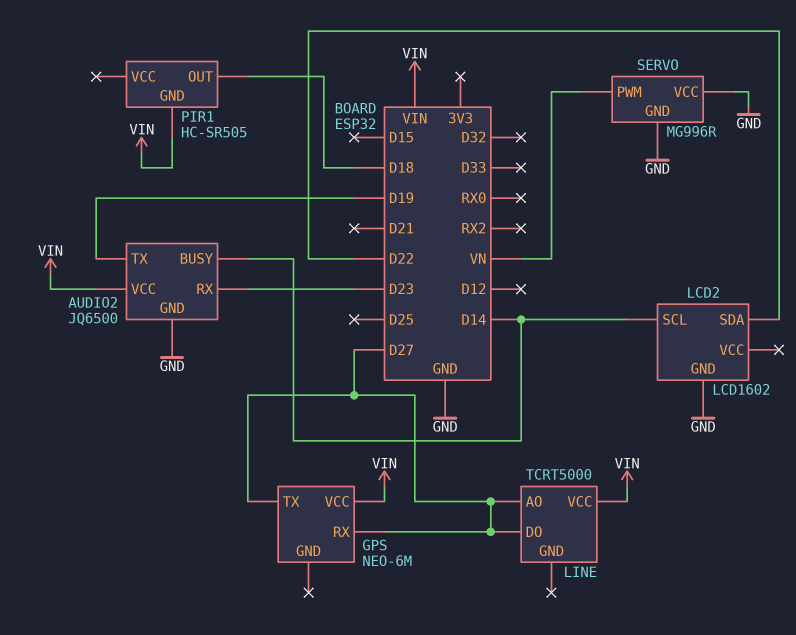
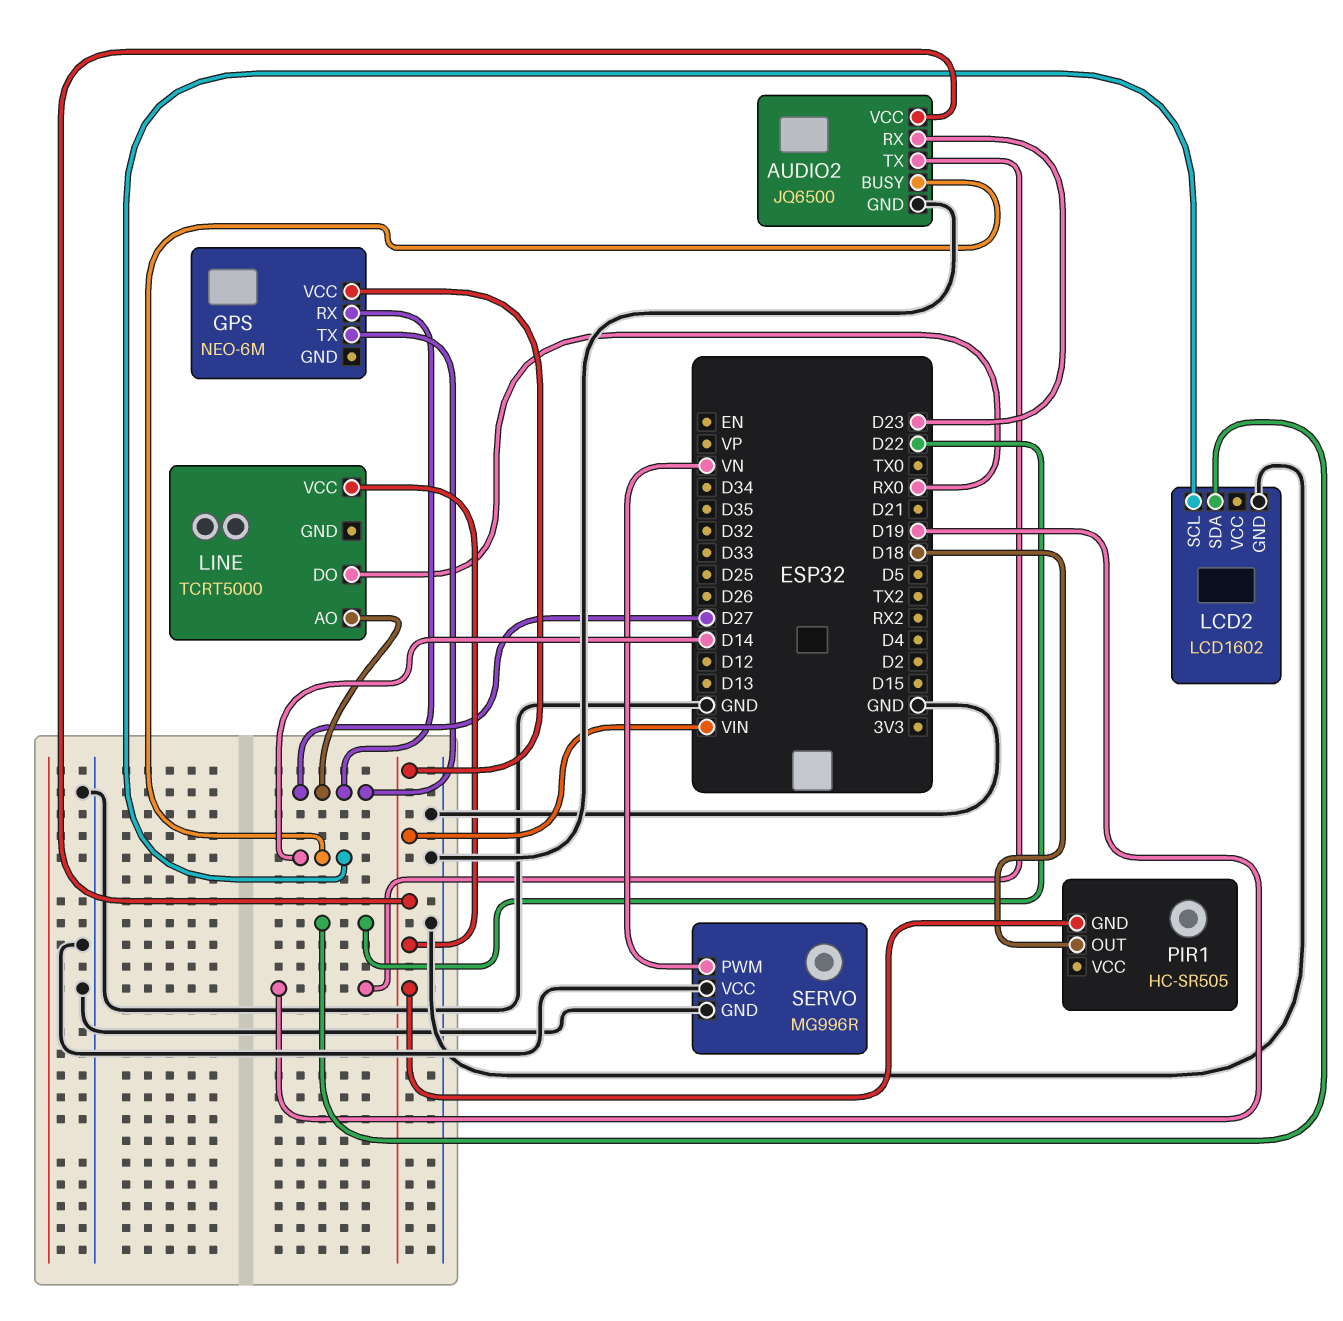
LINE pin DO: D27 -> RX0

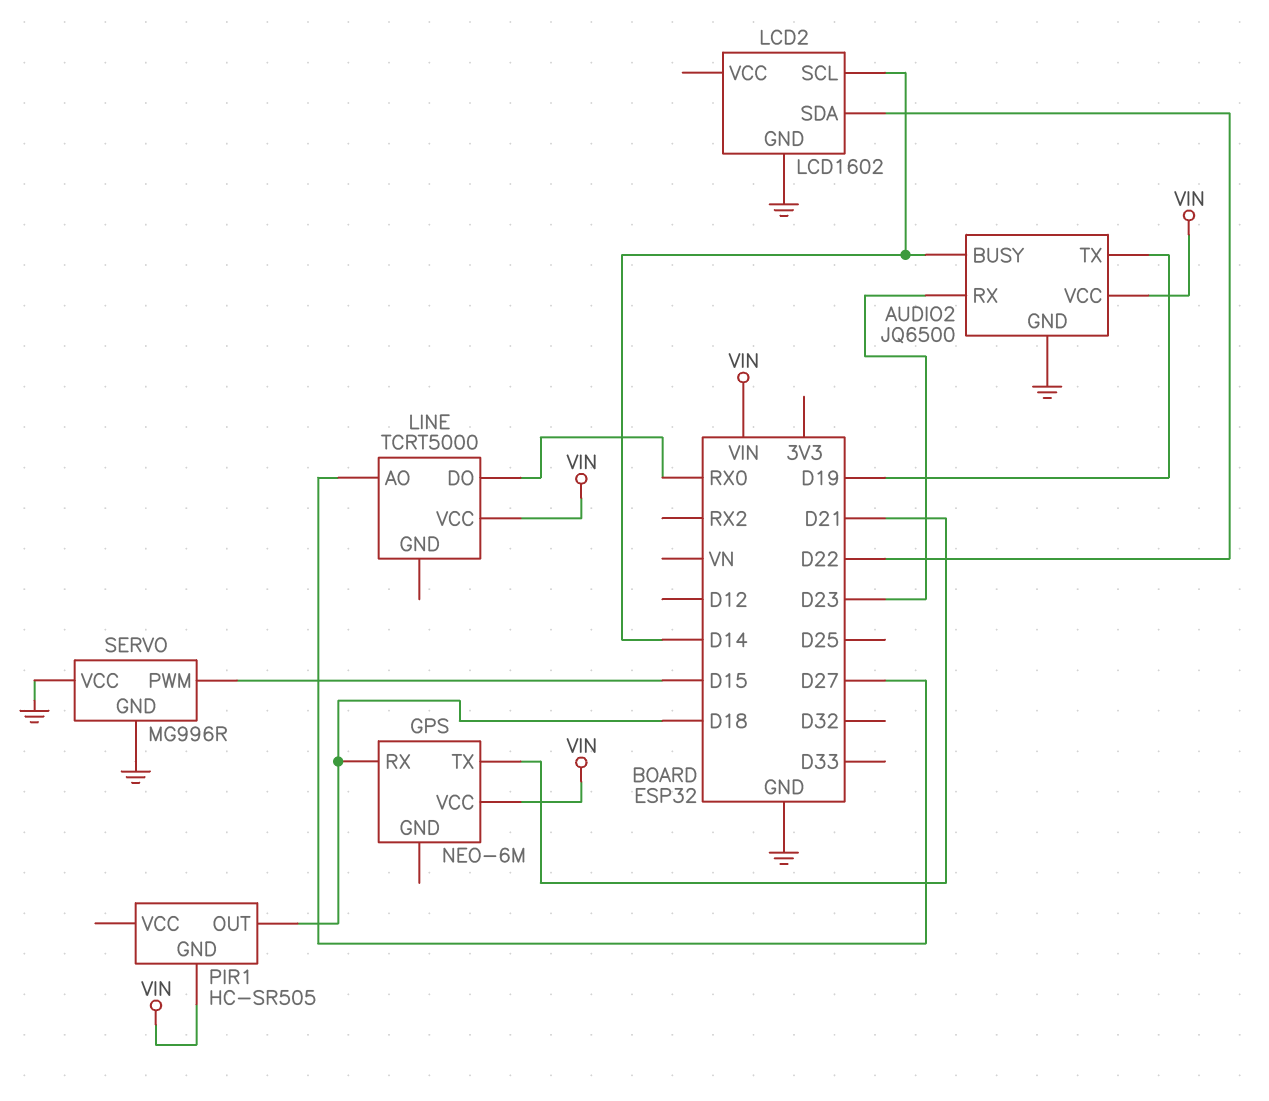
GPS pin RX: D27 -> D18
GPS pin TX: D27 -> D21
SERVO pin PWM: VN -> D15

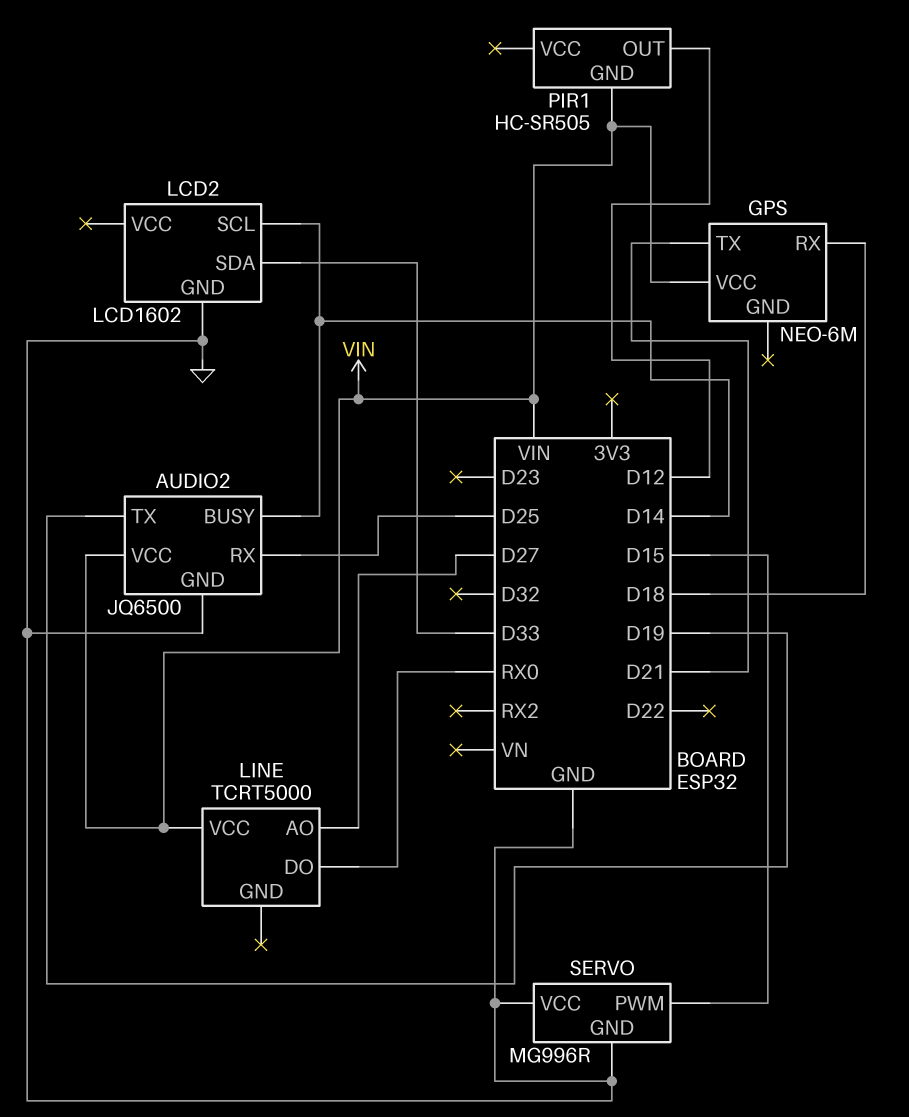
AUDIO2 pin RX: D23 -> D25
LCD2 pin SDA: D22 -> D33
PIR1 pin OUT: D18 -> D12

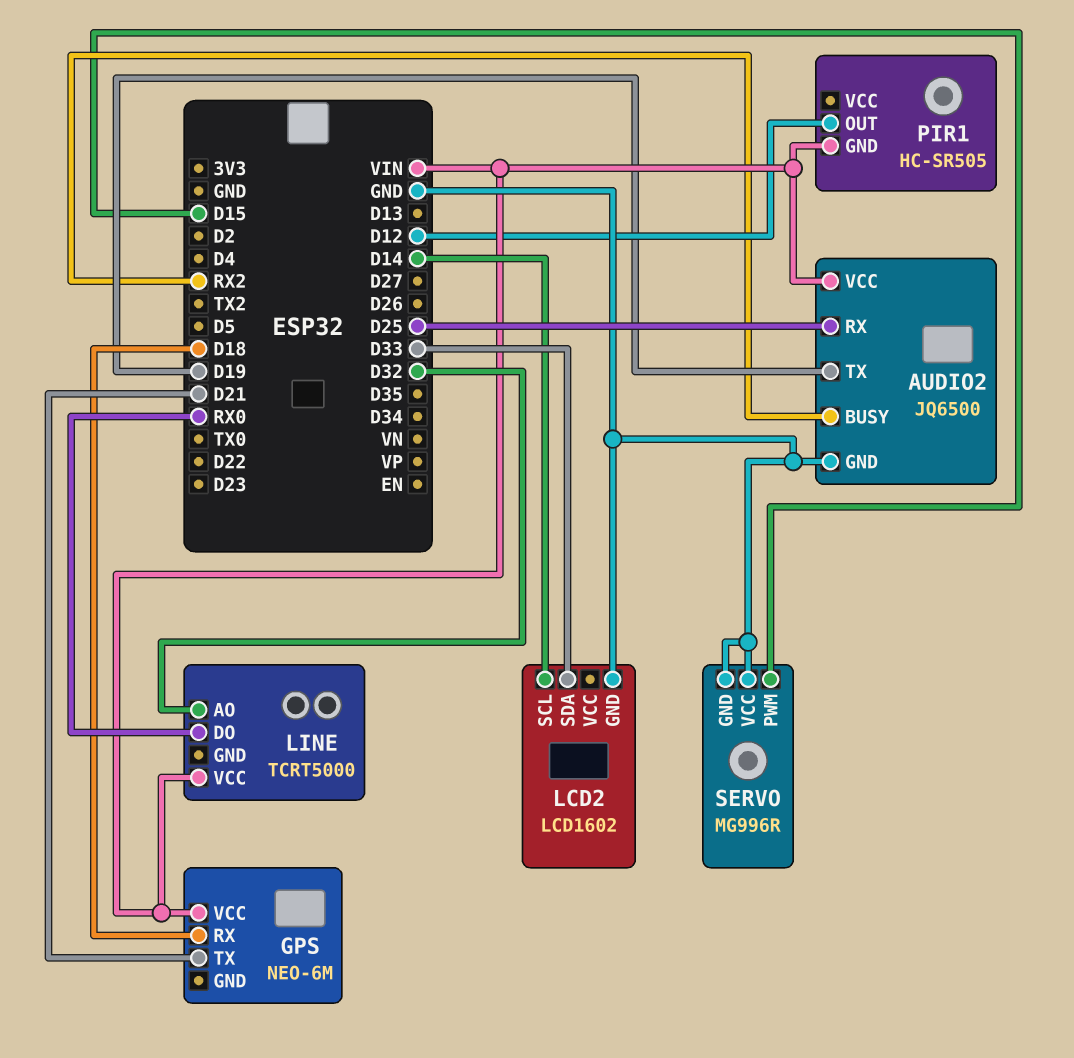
AUDIO2 pin BUSY: D14 -> RX2
LINE pin AO: D27 -> D32

